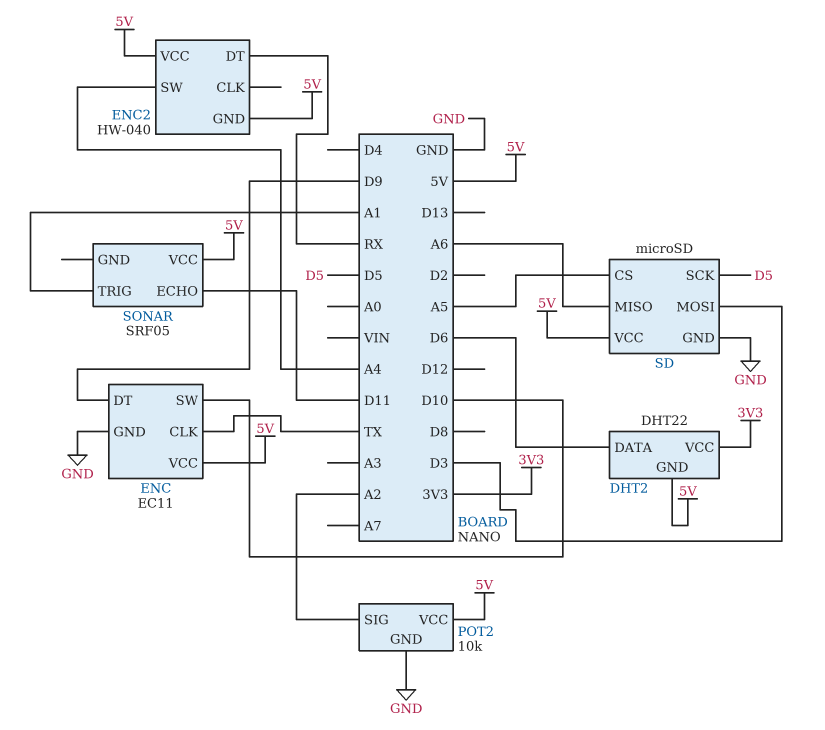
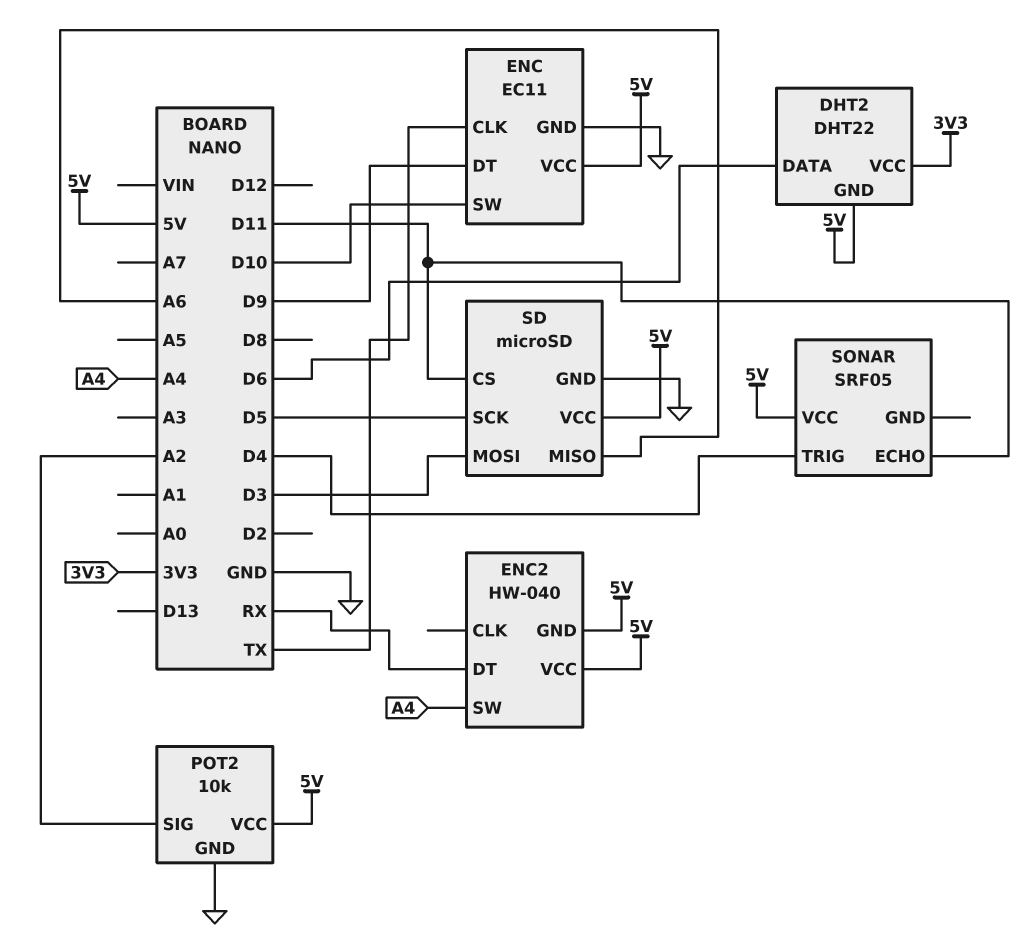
SD pin CS: A5 -> D11
SONAR pin TRIG: A1 -> D4

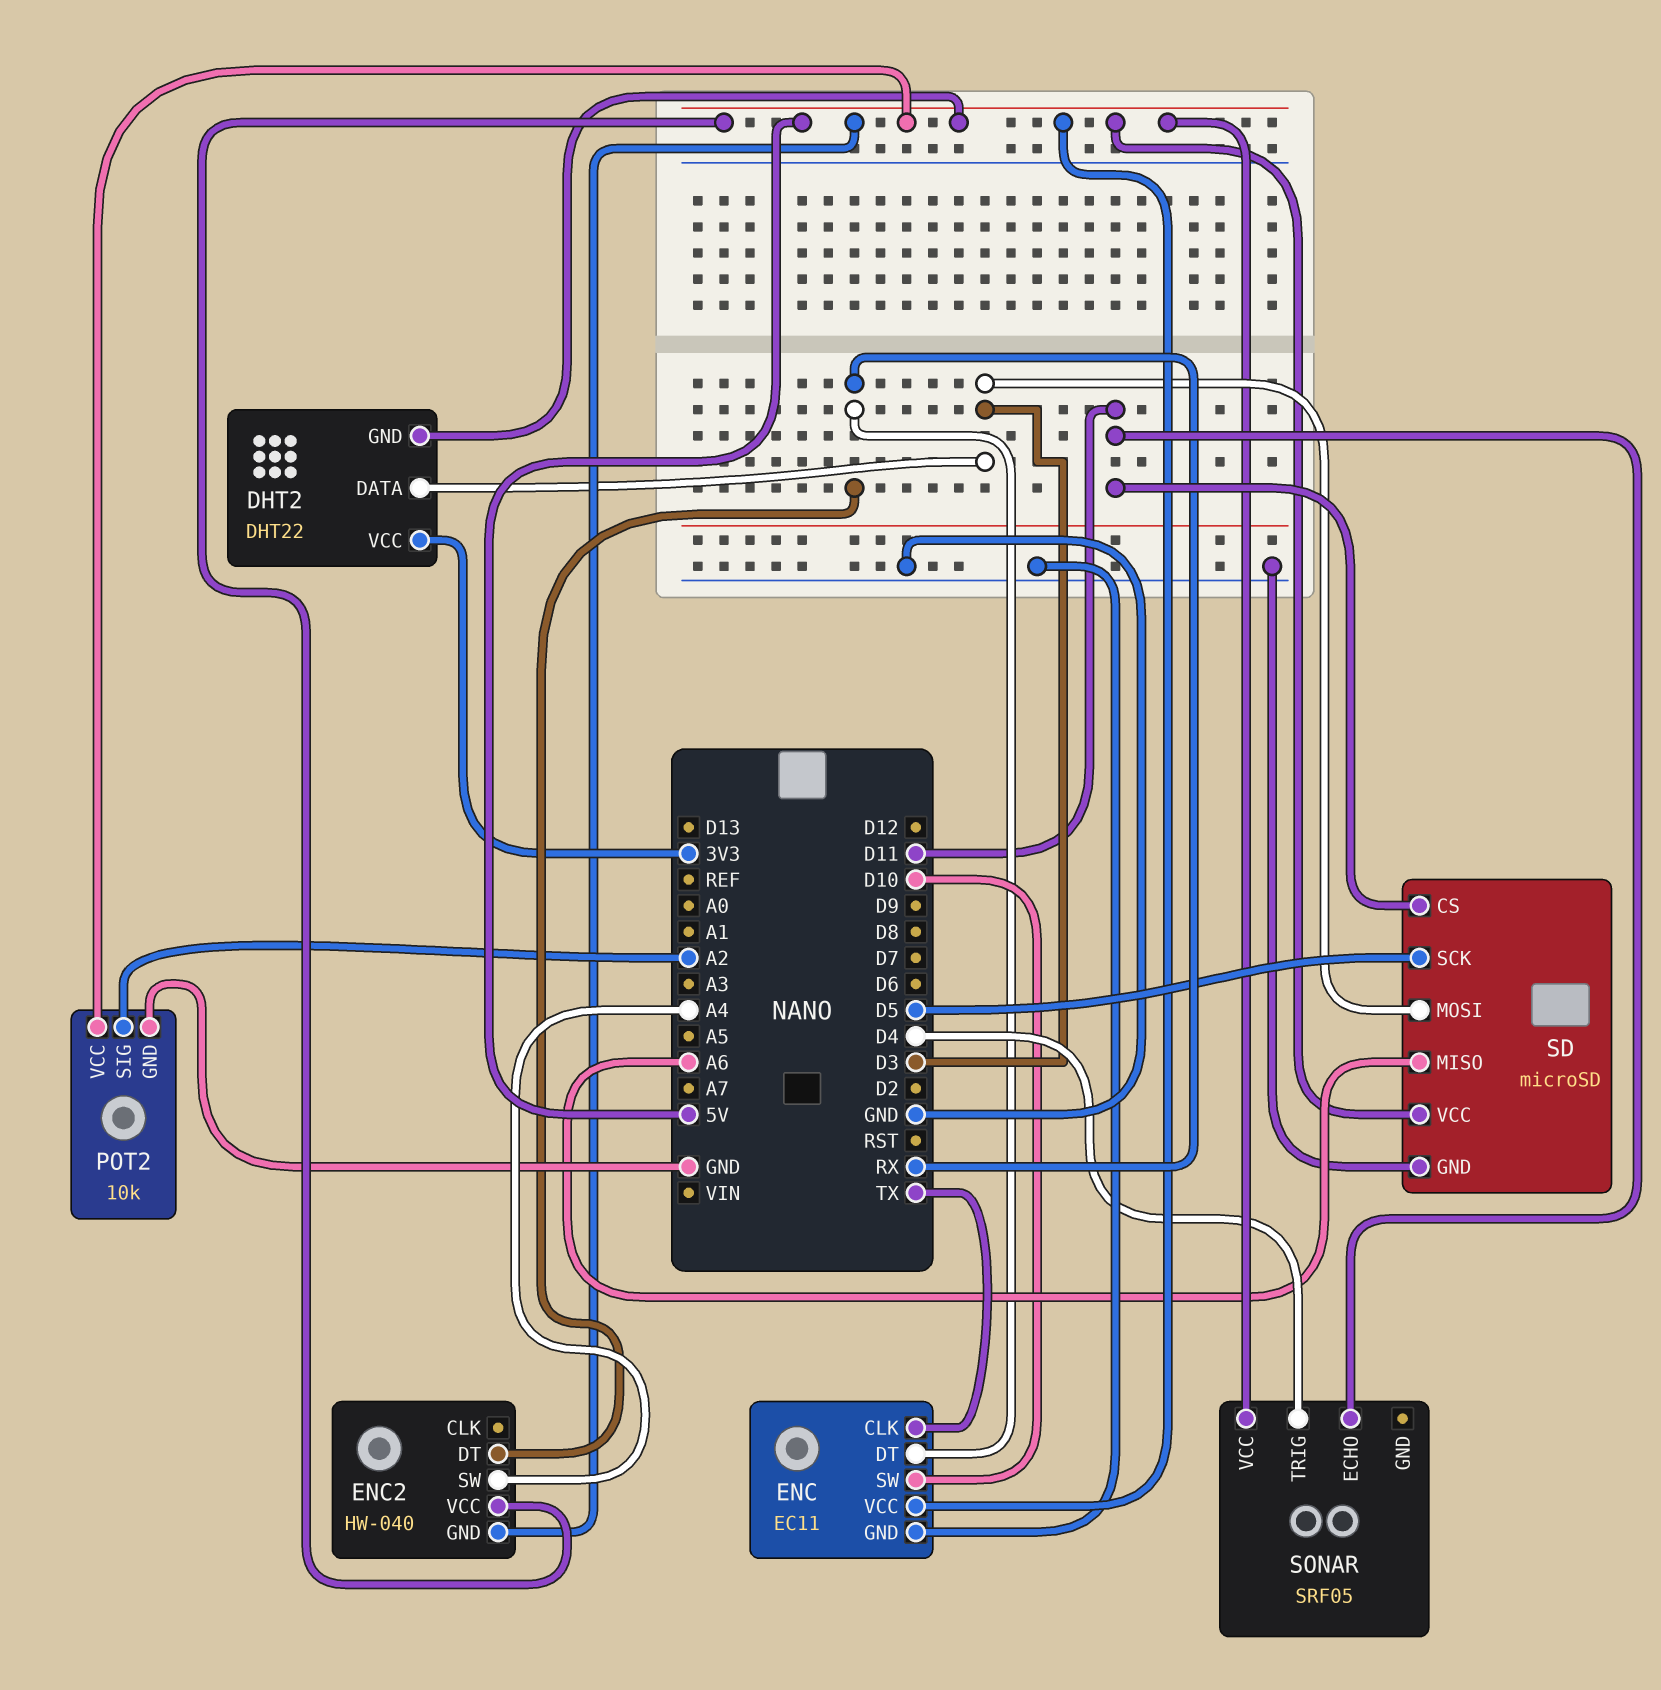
DHT2 pin DATA: D6 -> D3
ENC pin DT: D9 -> RX

